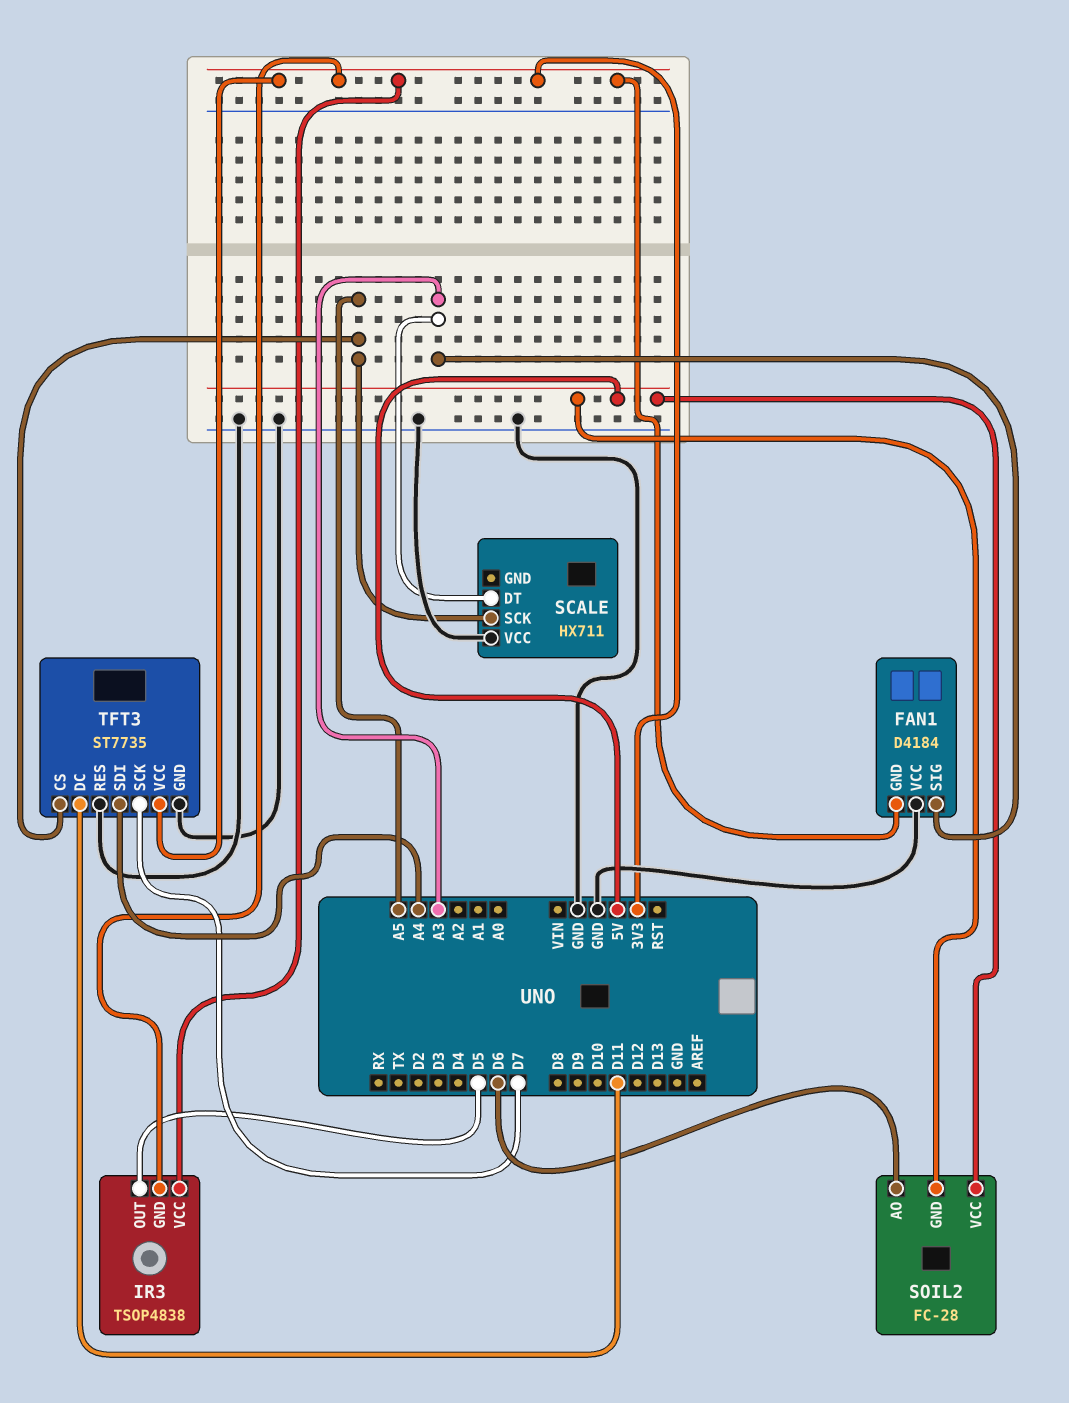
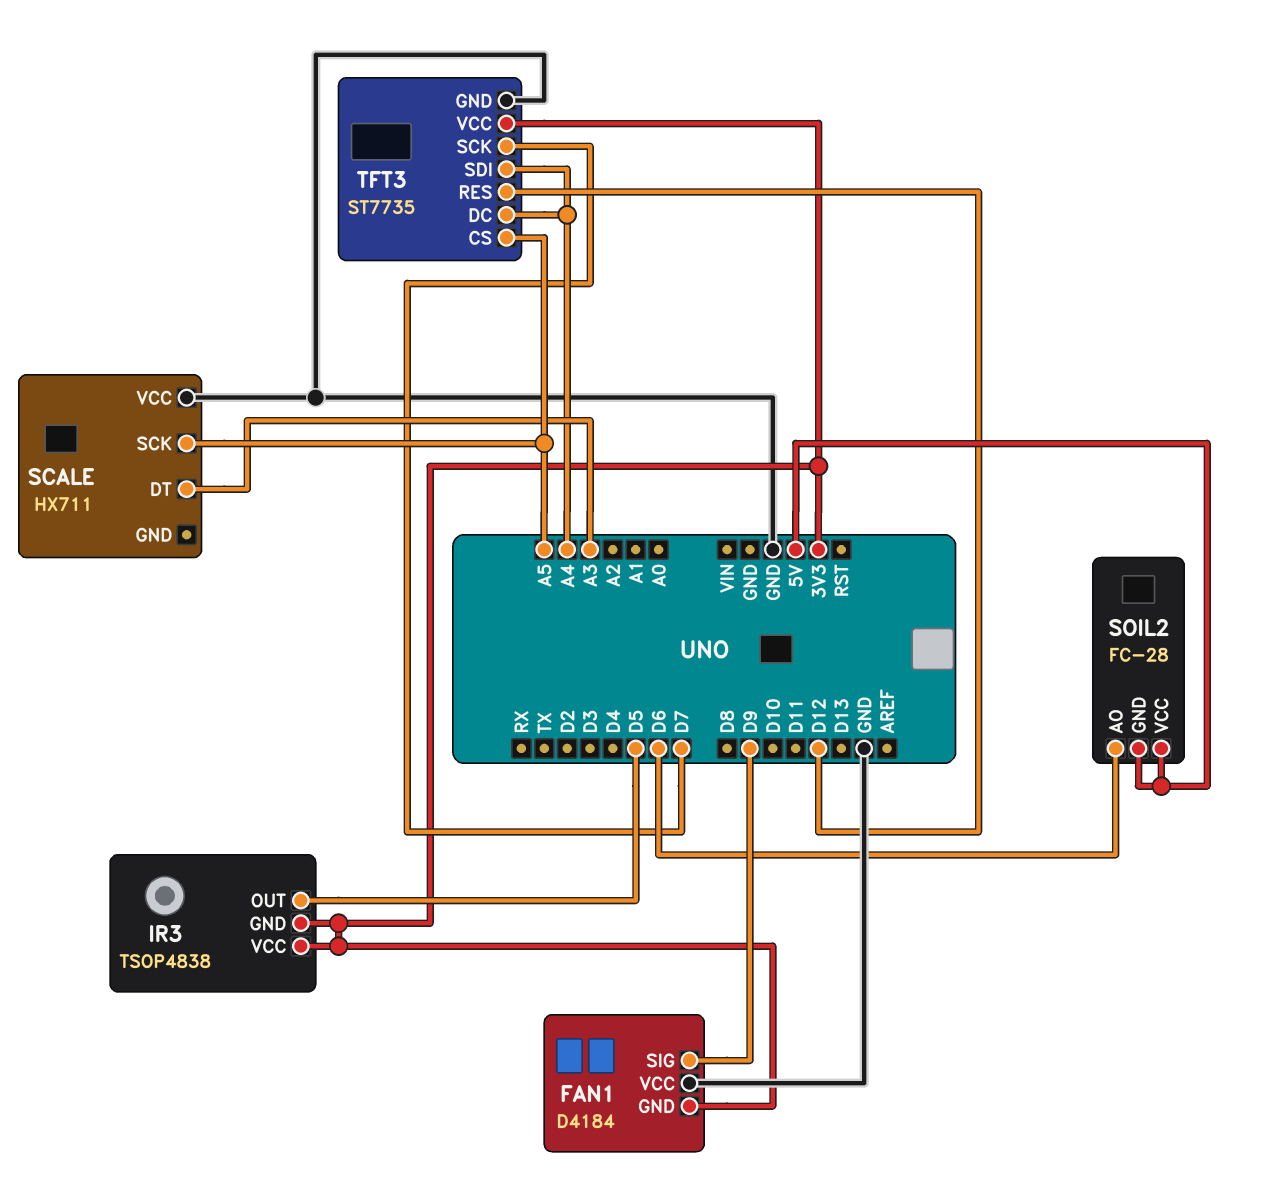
FAN1 pin SIG: A3 -> D9
TFT3 pin DC: D11 -> A4
TFT3 pin RES: GND -> D12

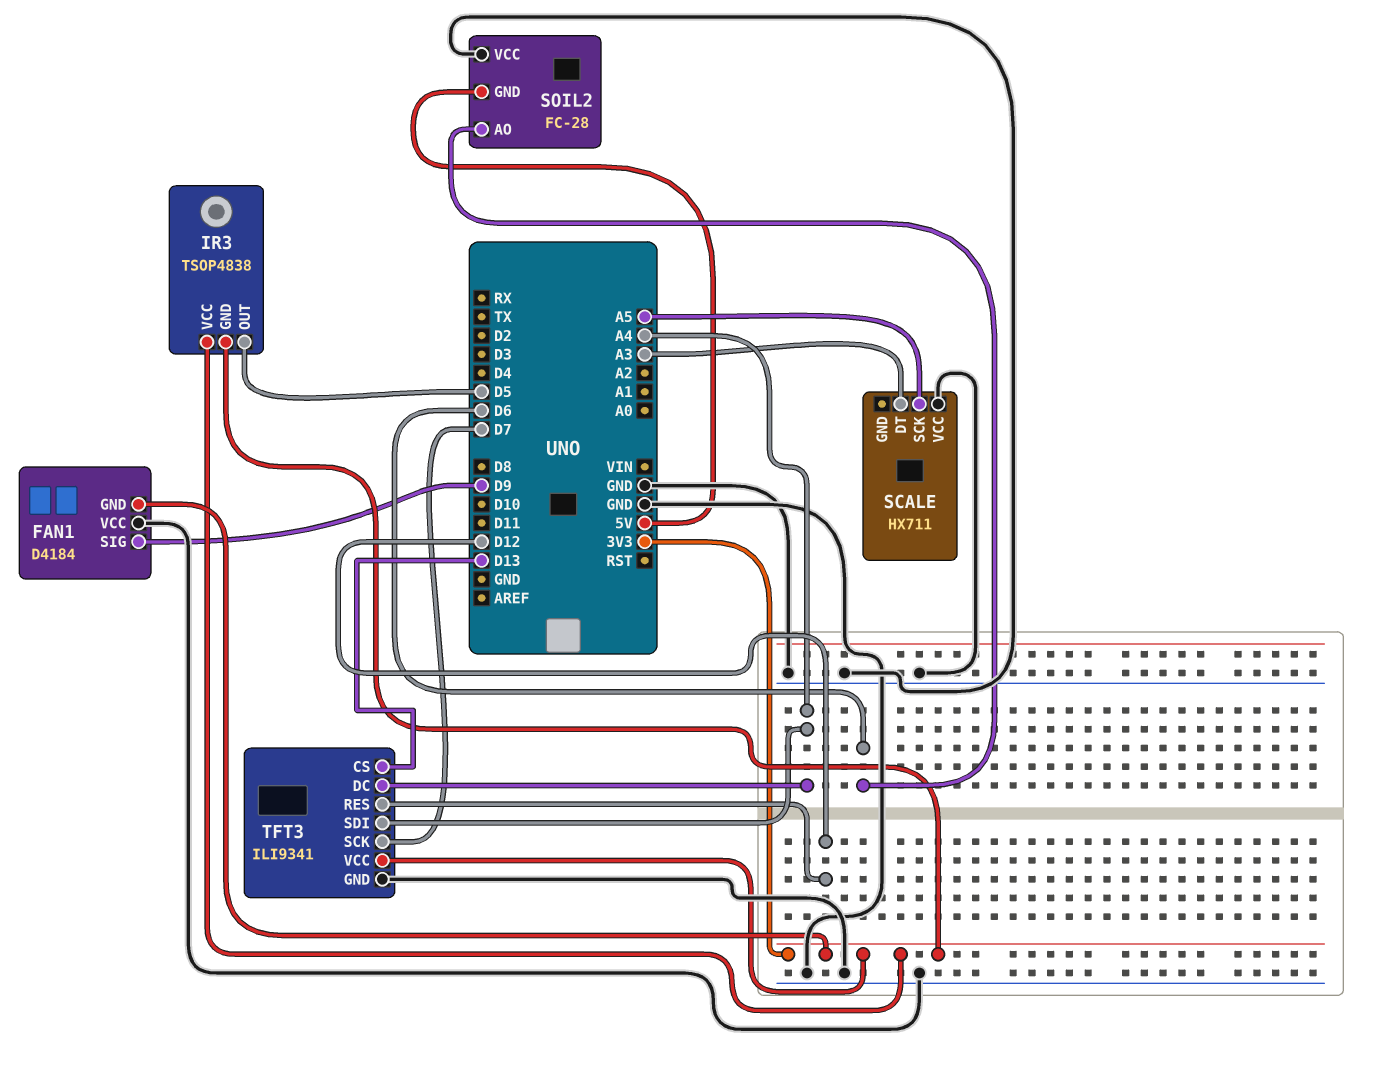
SOIL2 pin VCC: 5V -> GND
TFT3: ST7735 -> ILI9341
TFT3 pin CS: A5 -> D13

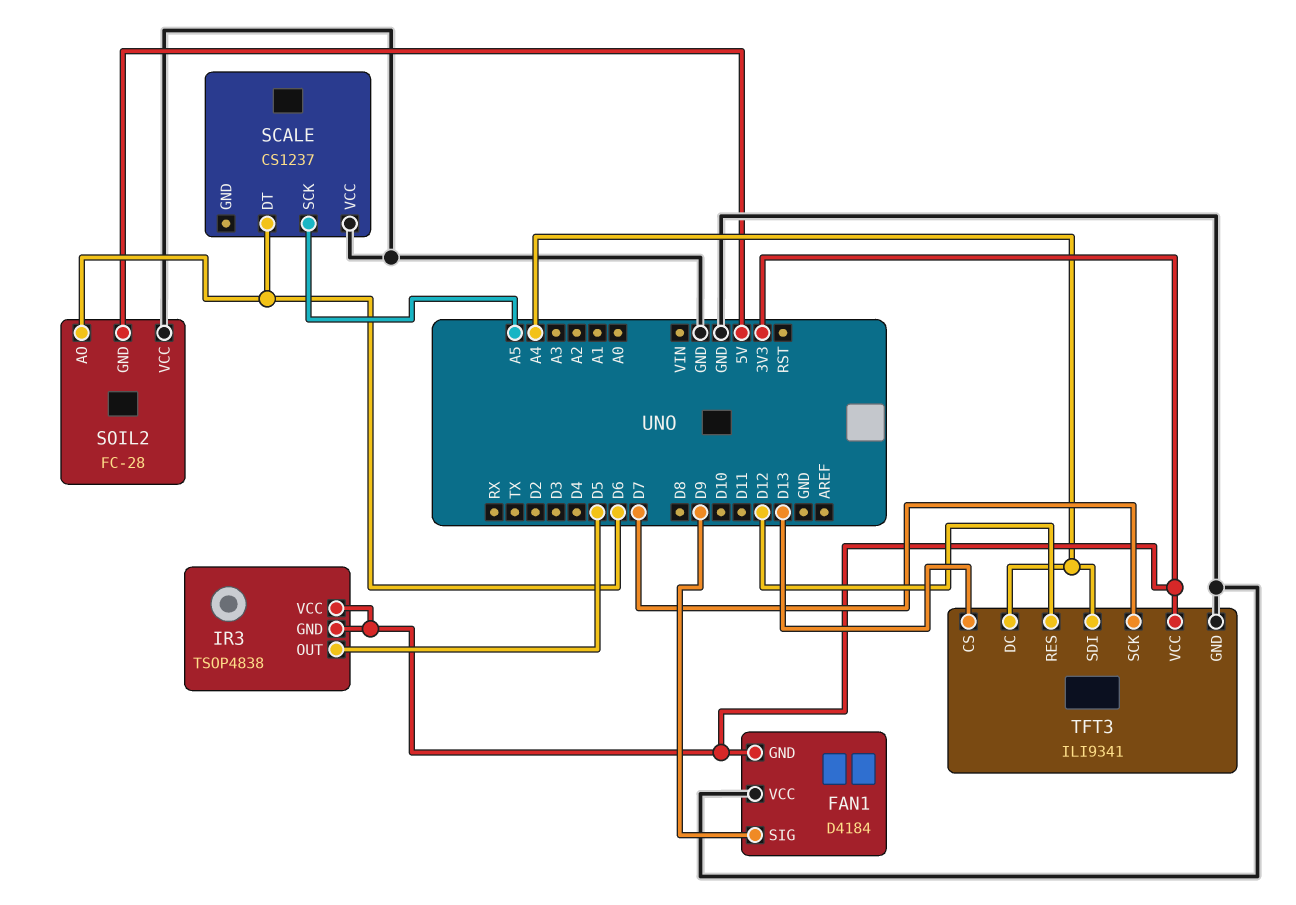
SCALE: HX711 -> CS1237
SCALE pin DT: A3 -> D6

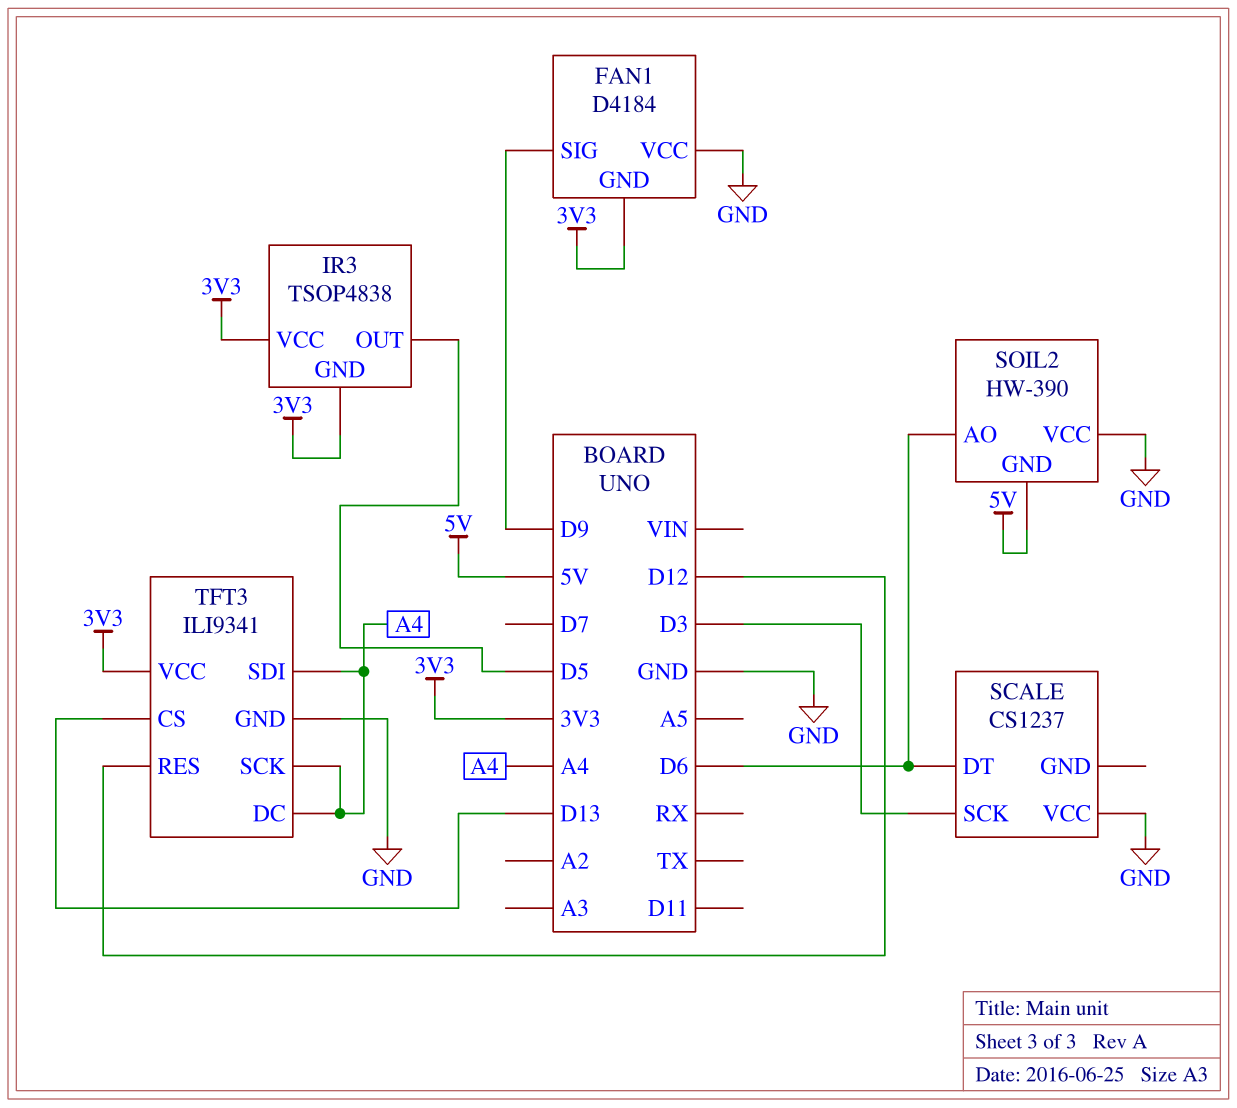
SCALE pin SCK: A5 -> D3
SOIL2: FC-28 -> HW-390
TFT3 pin SCK: D7 -> A4

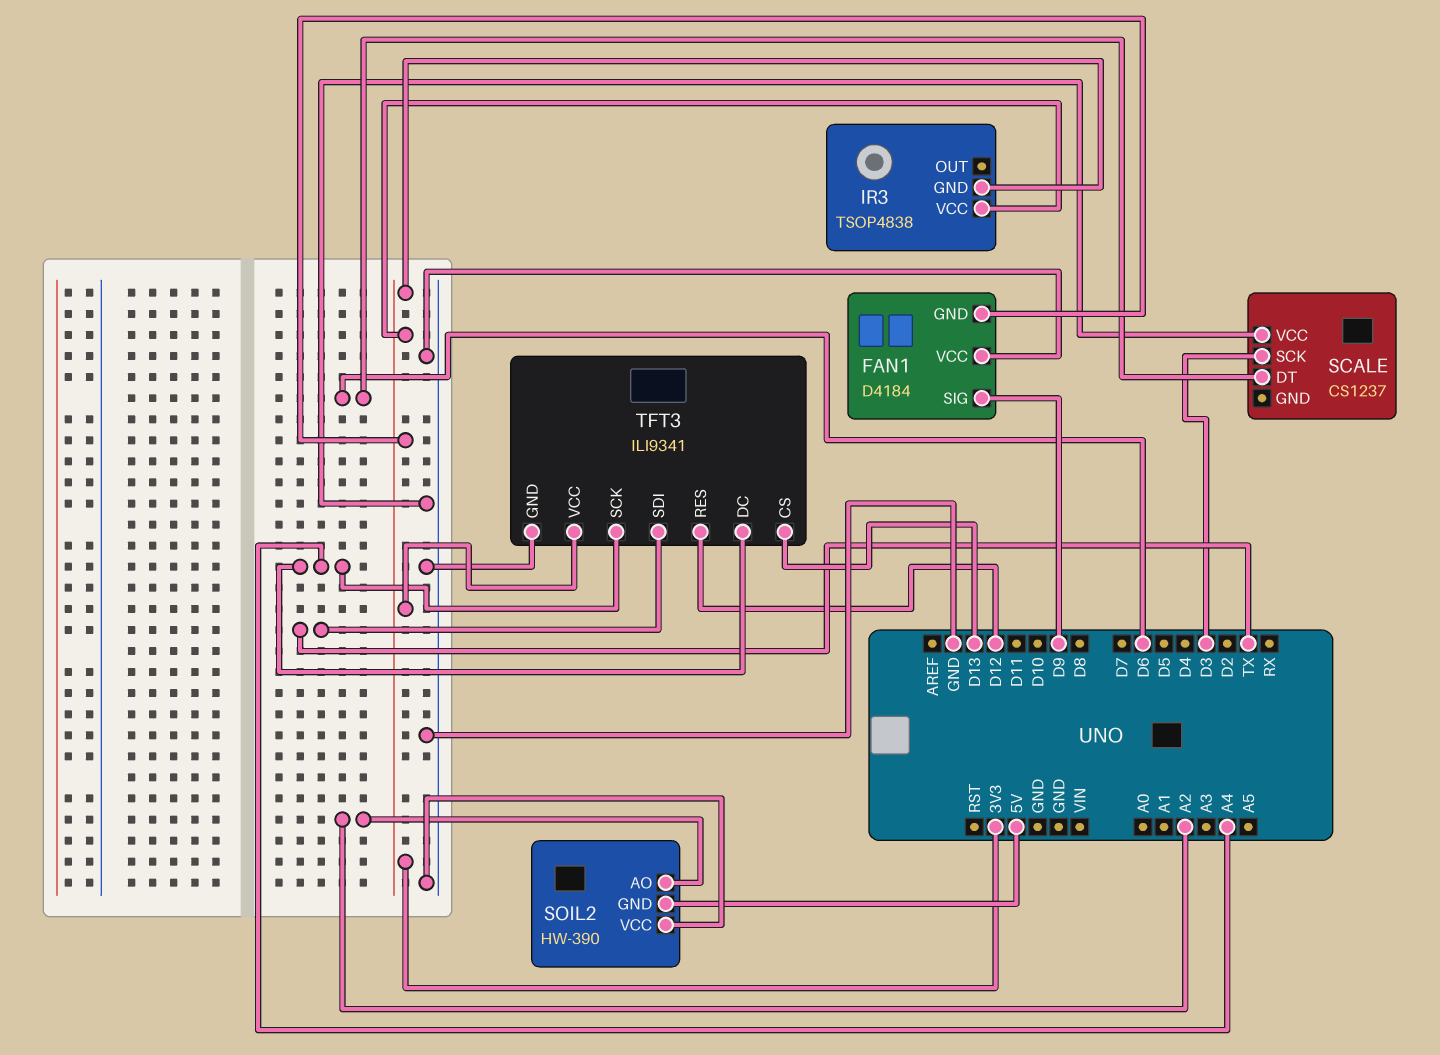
IR3 pin OUT: D5 -> none
SOIL2 pin AO: D6 -> A2
TFT3 pin SDI: A4 -> TX

